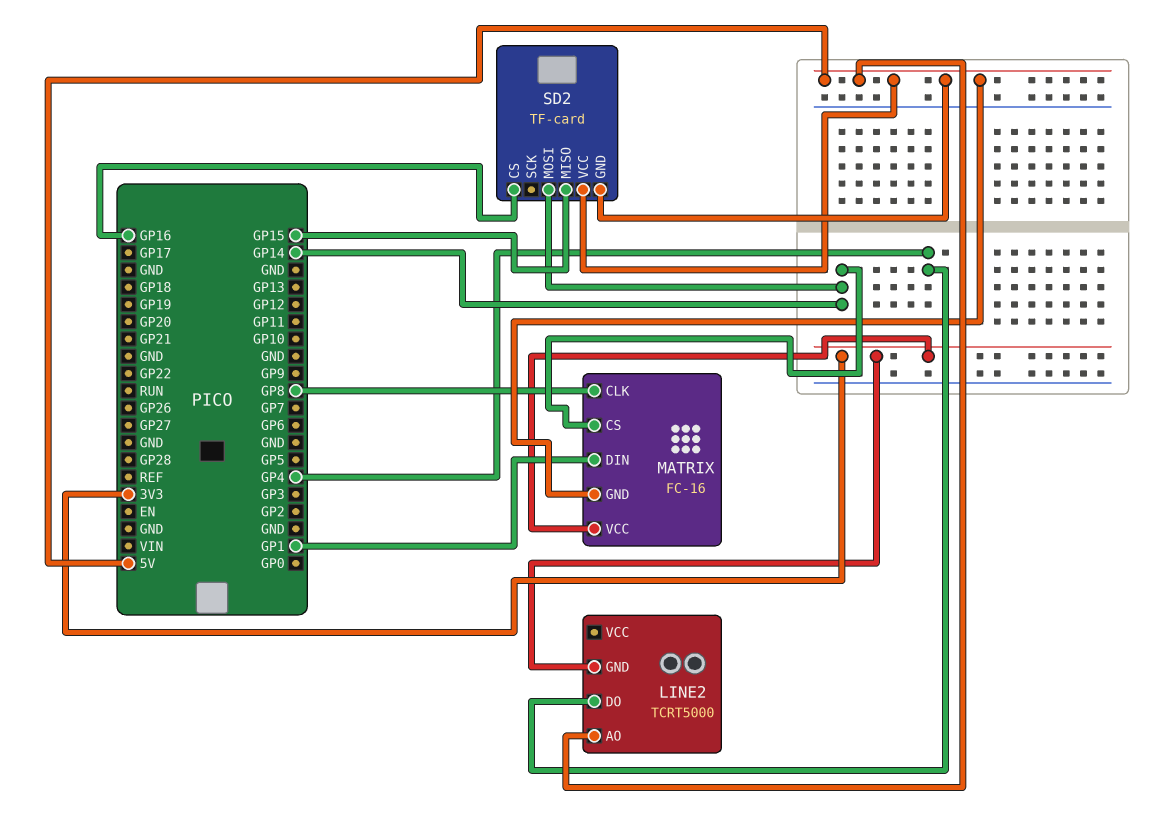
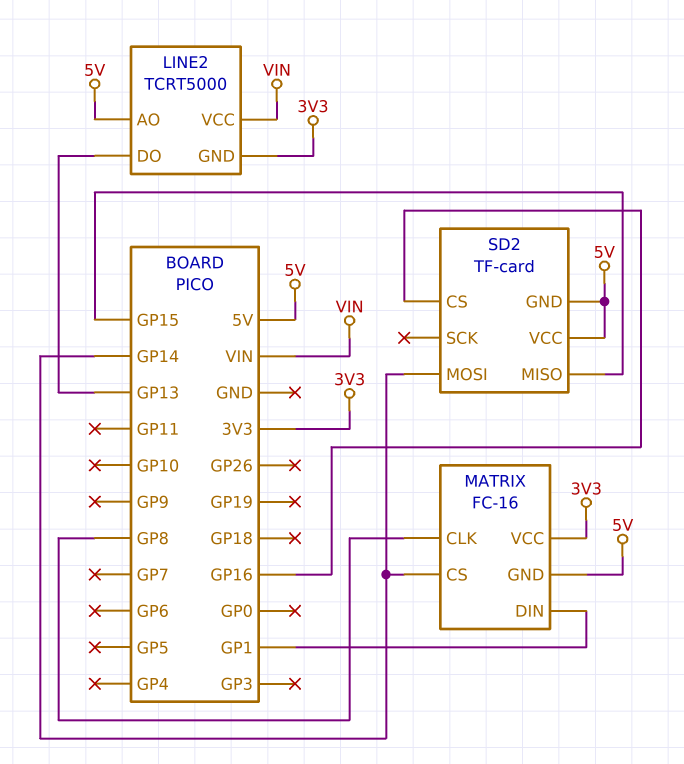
LINE2 pin DO: GP4 -> GP13
LINE2 pin VCC: none -> VIN

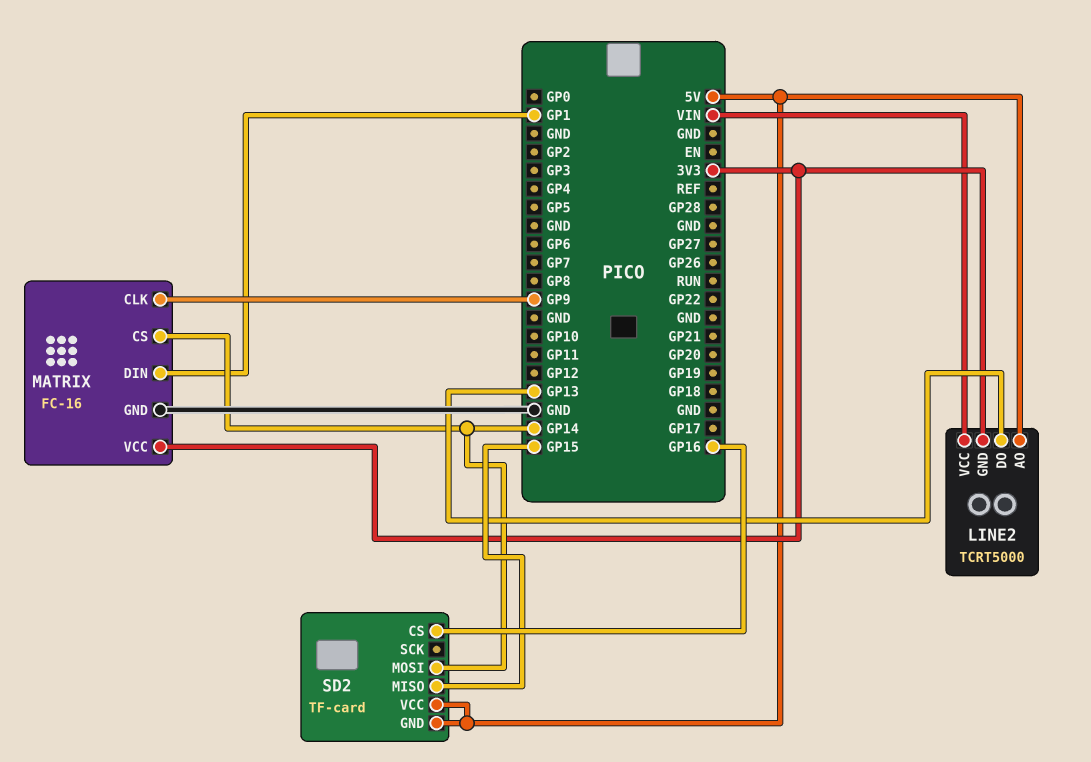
MATRIX pin CLK: GP8 -> GP9
MATRIX pin GND: 5V -> GND

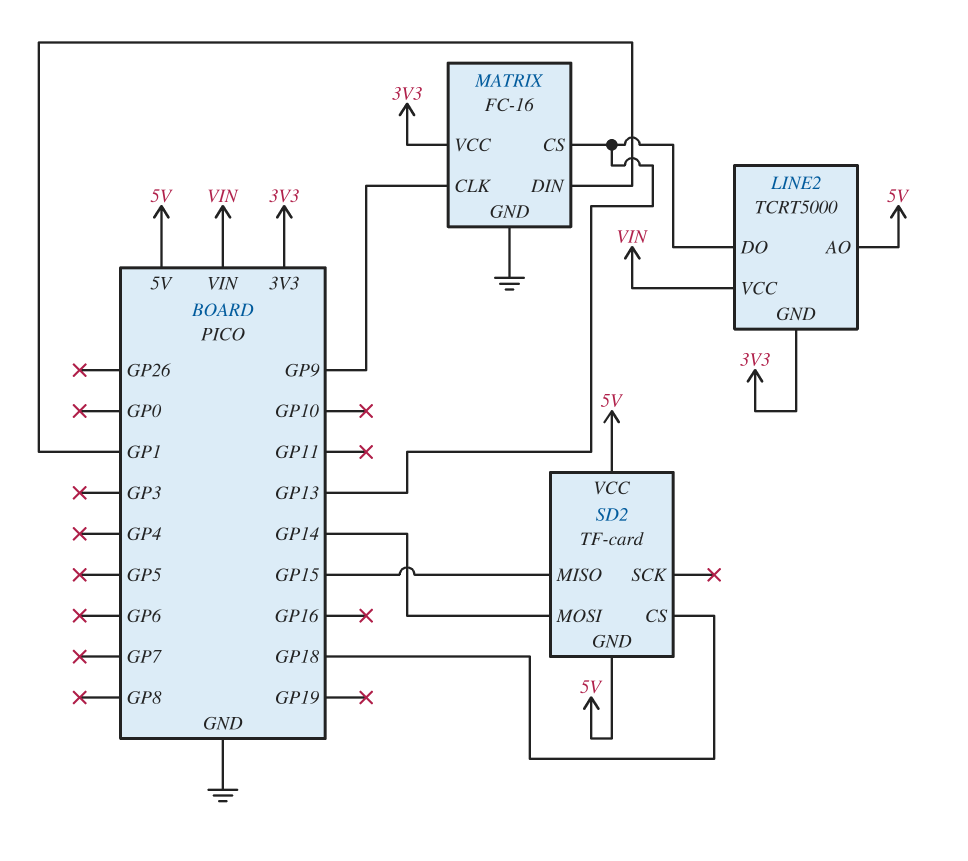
MATRIX pin CS: GP14 -> GP13
SD2 pin CS: GP16 -> GP18

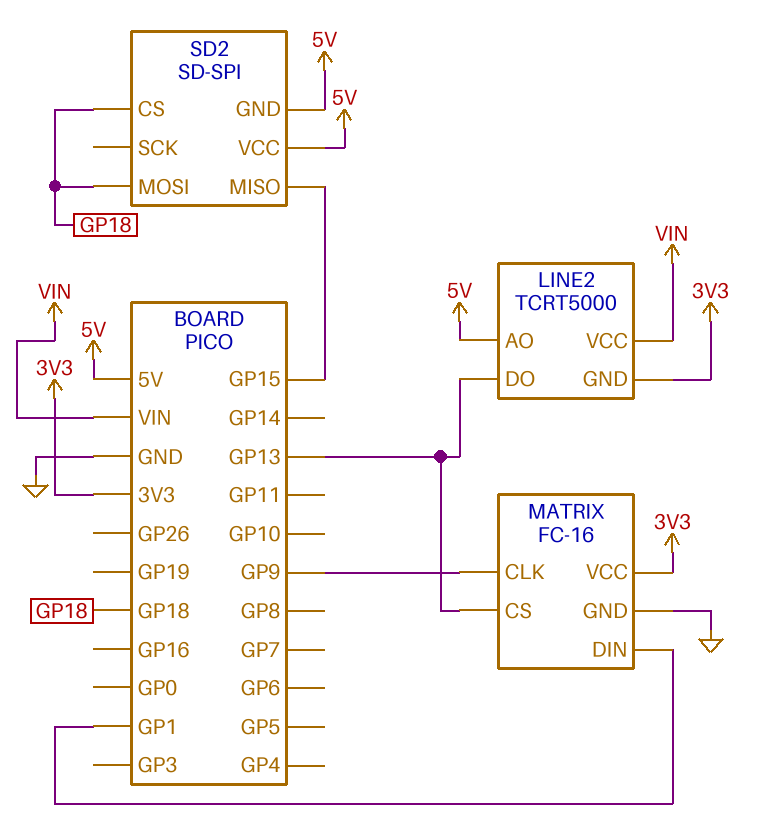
SD2: TF-card -> SD-SPI
SD2 pin MOSI: GP14 -> GP18

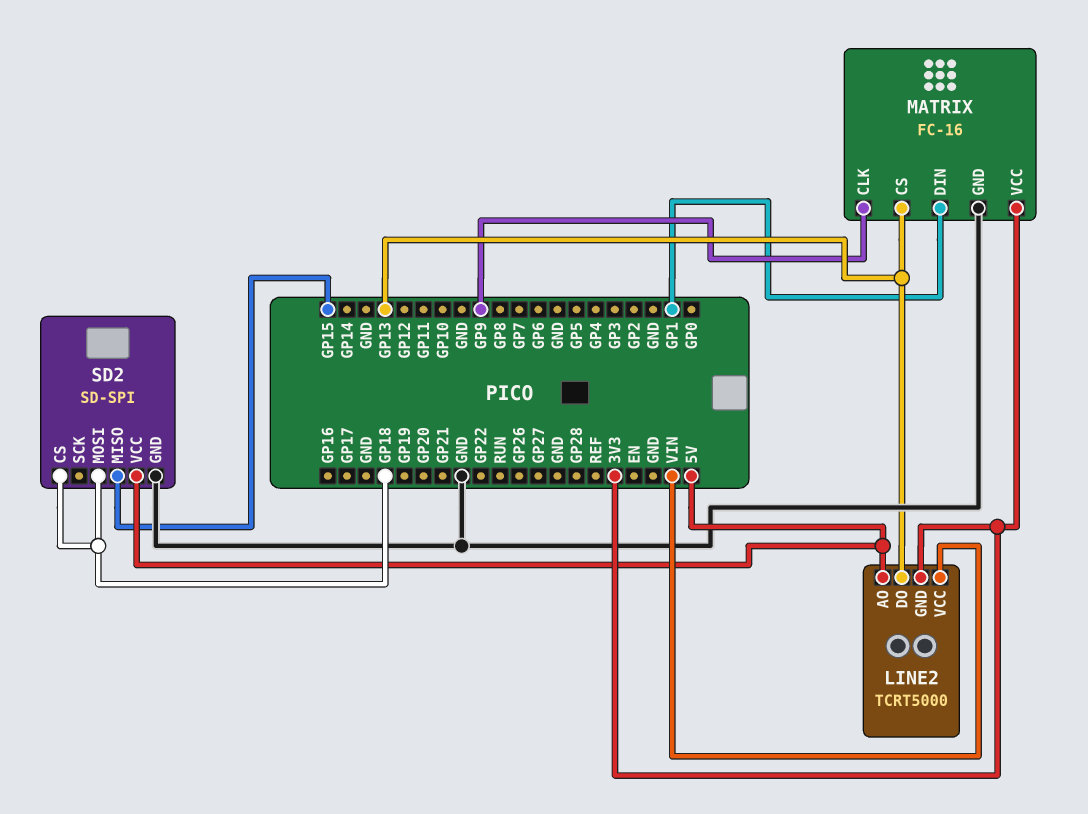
SD2 pin GND: 5V -> GND

